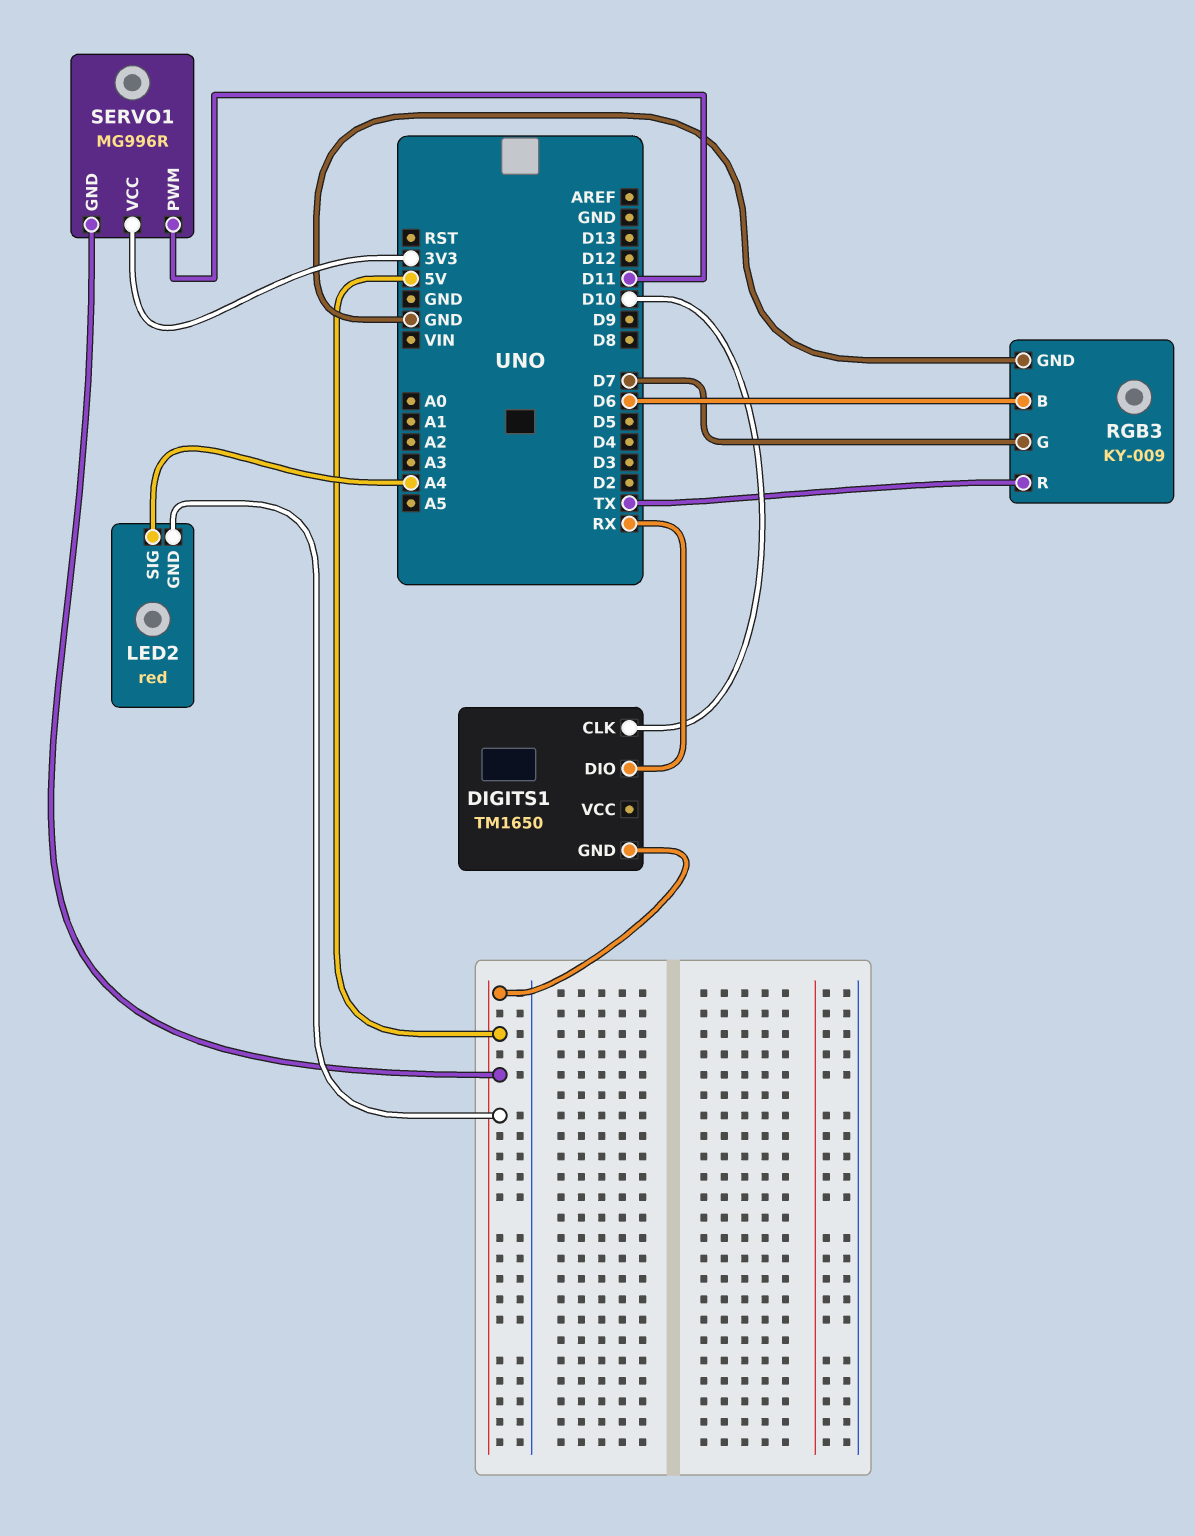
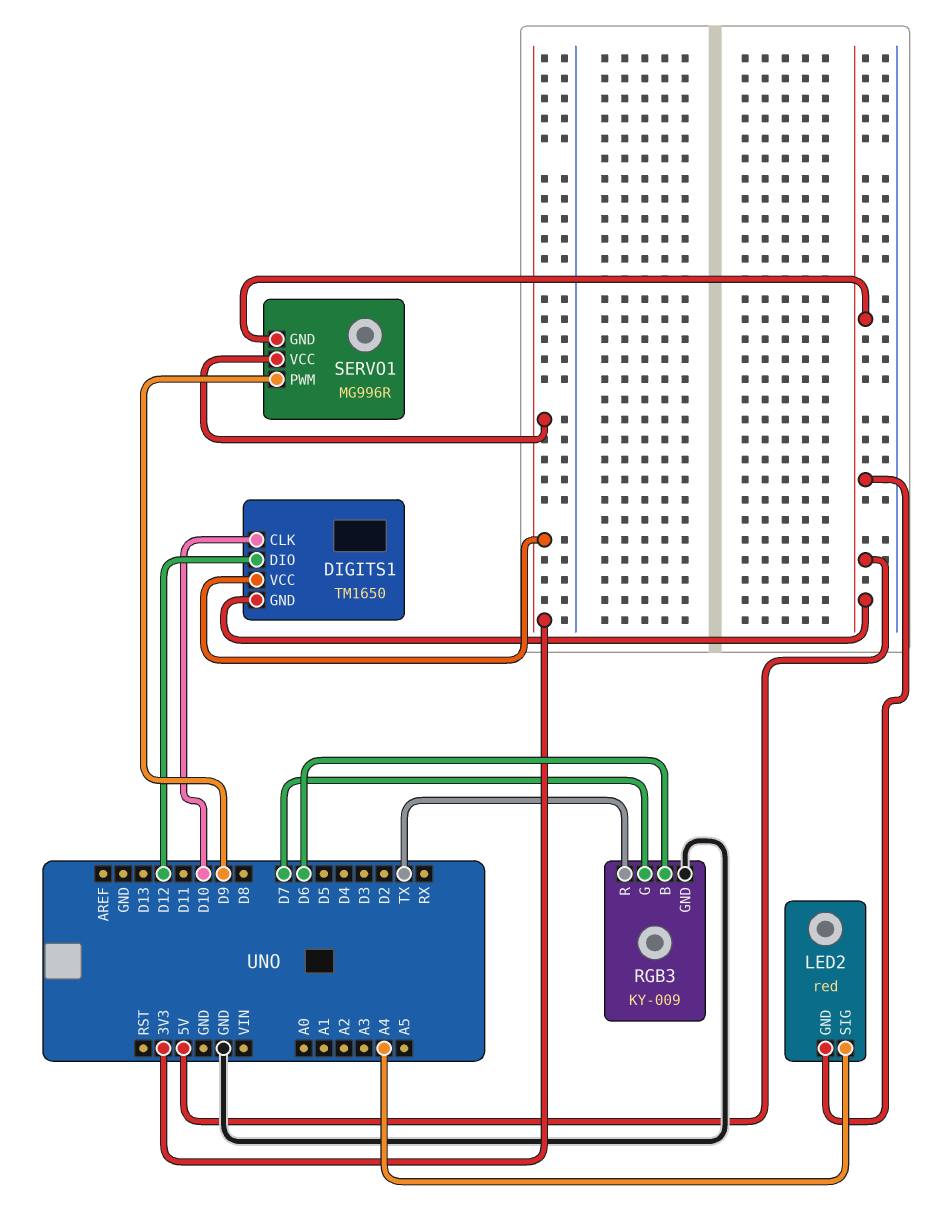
DIGITS1 pin DIO: RX -> D12
DIGITS1 pin VCC: none -> 3V3
SERVO1 pin PWM: D11 -> D9

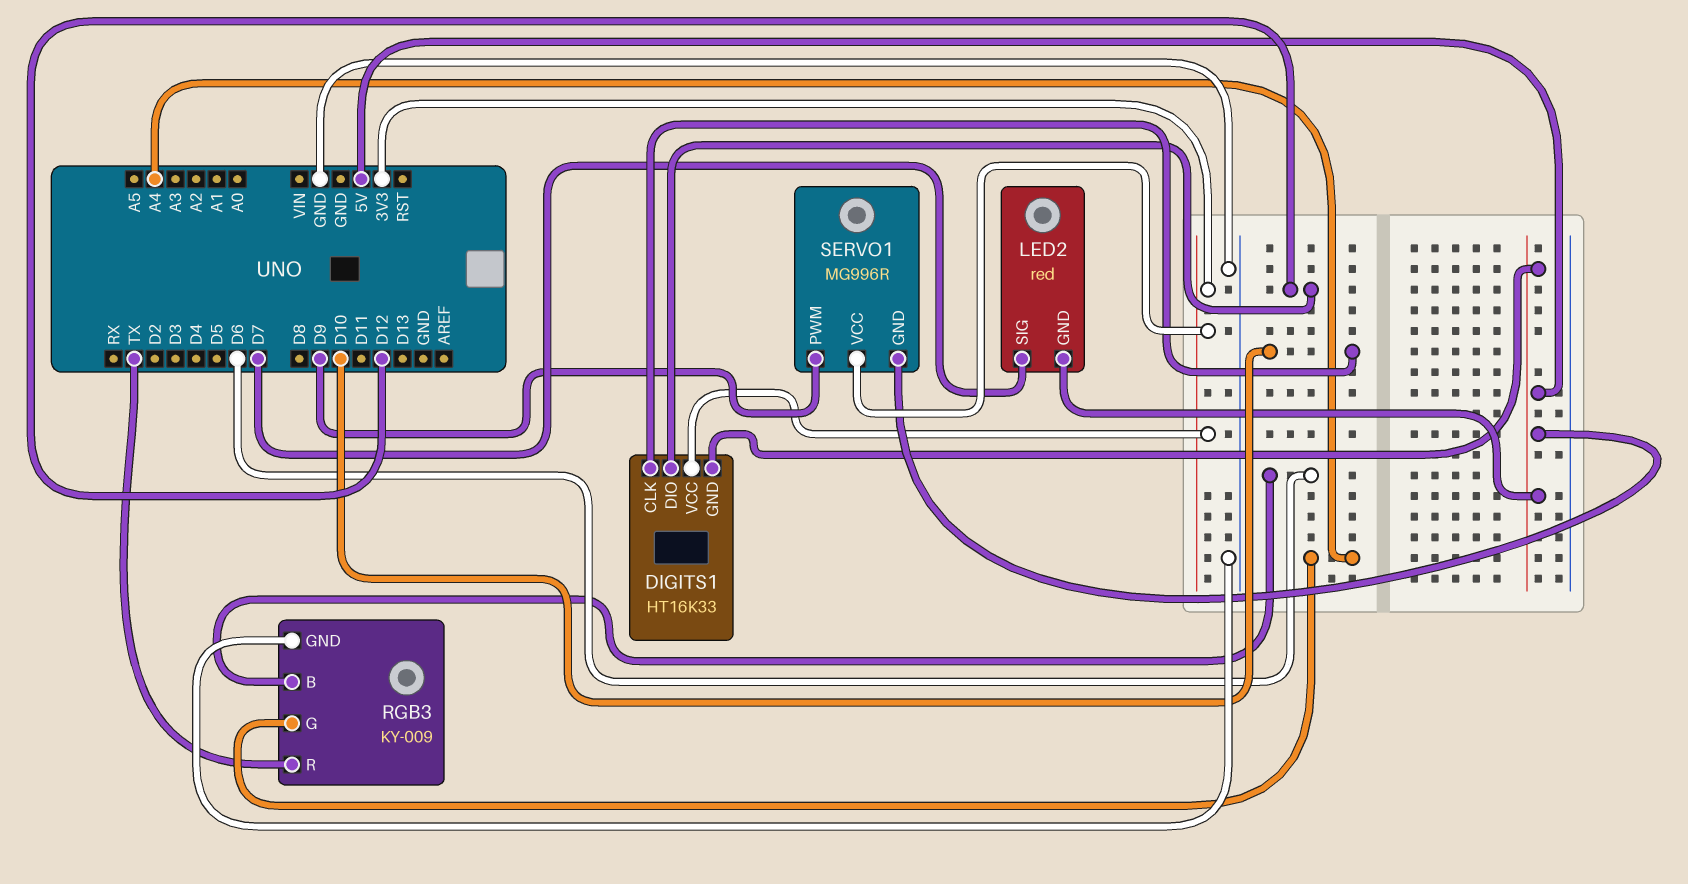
DIGITS1: TM1650 -> HT16K33
LED2 pin SIG: A4 -> D7
RGB3 pin G: D7 -> A4

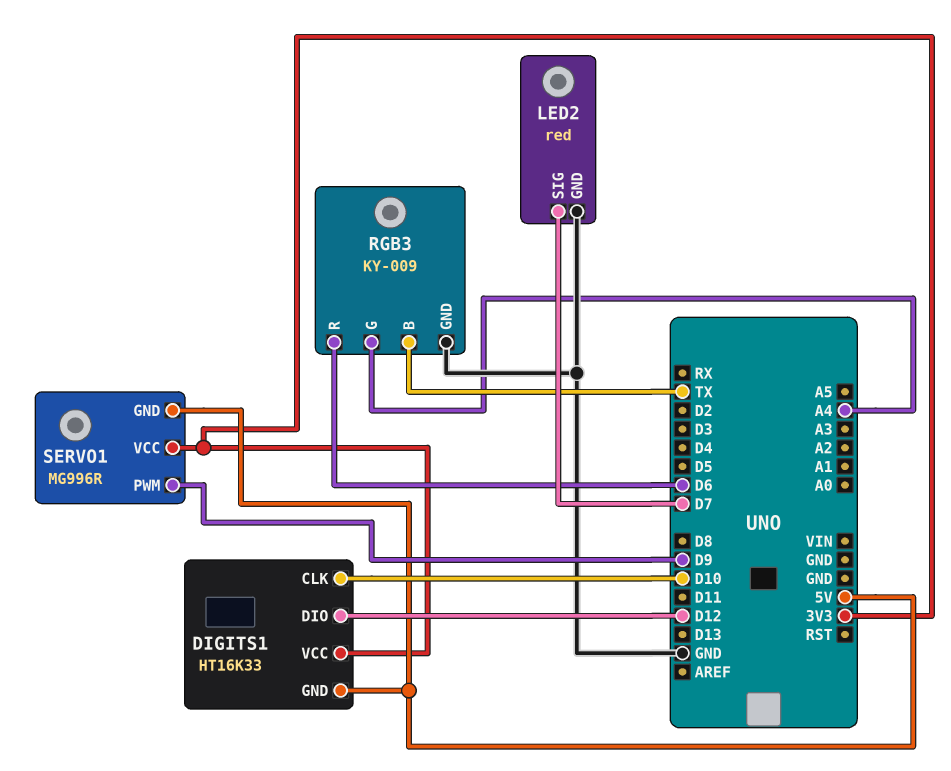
LED2 pin GND: 5V -> GND
RGB3 pin B: D6 -> TX
RGB3 pin R: TX -> D6

